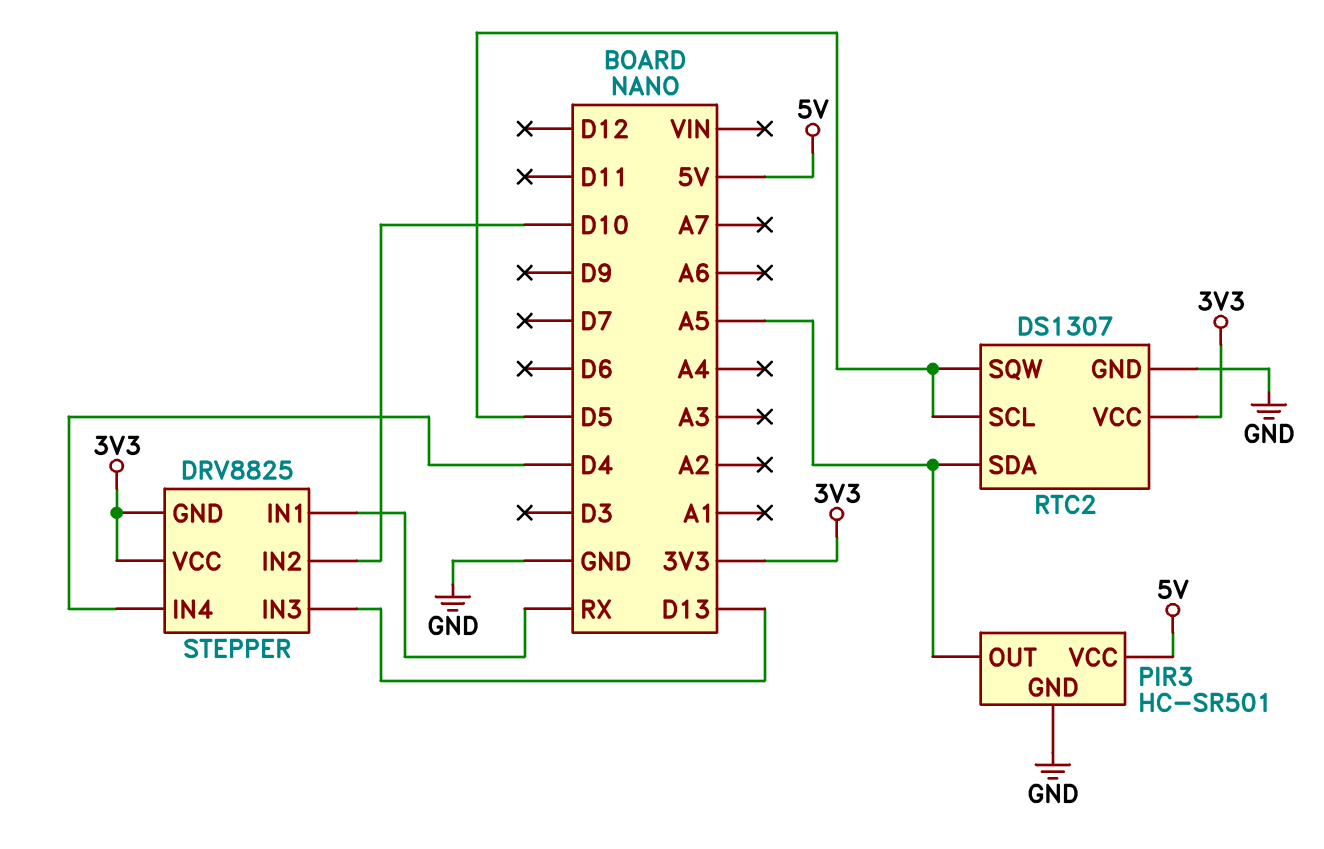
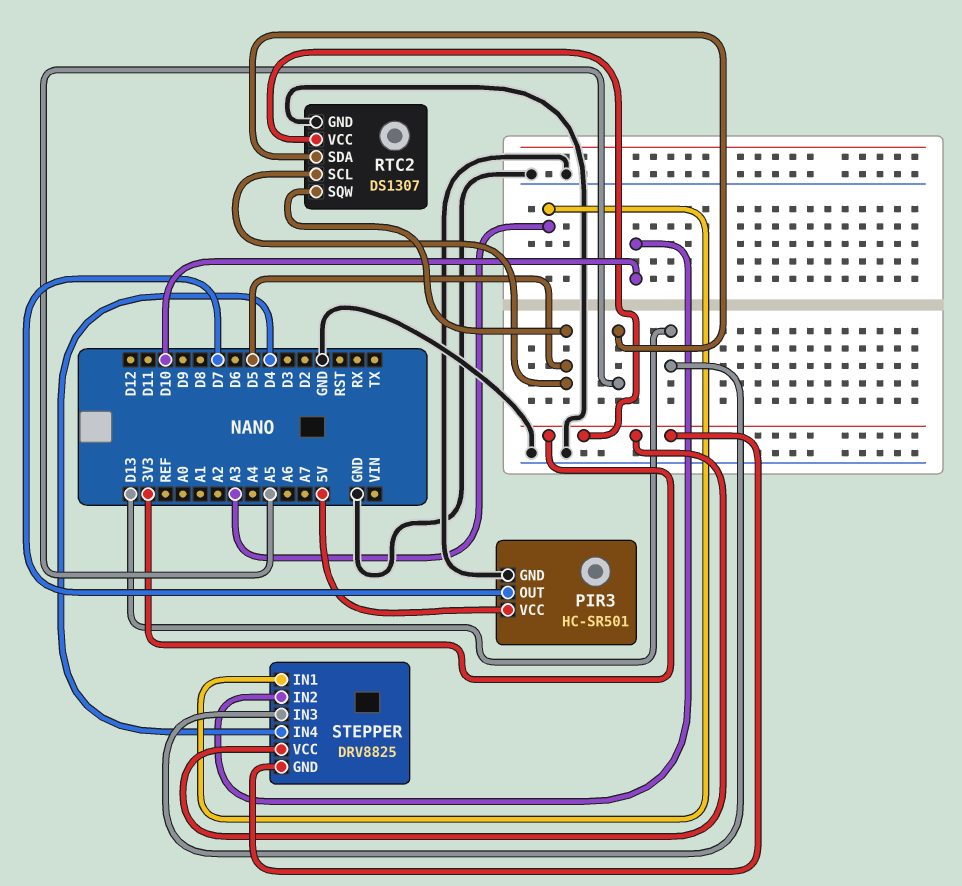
PIR3 pin OUT: A5 -> D7
STEPPER pin IN1: RX -> A3

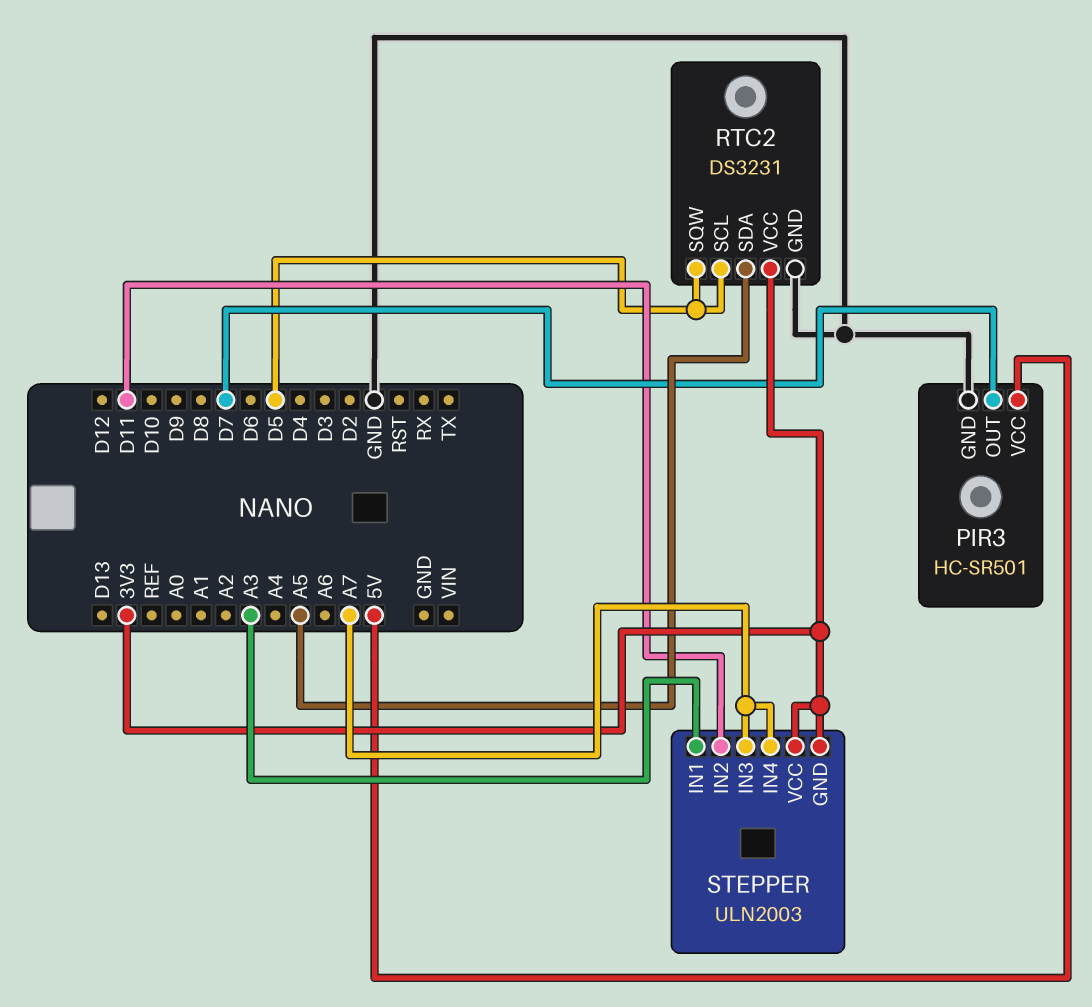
RTC2: DS1307 -> DS3231
STEPPER: DRV8825 -> ULN2003
STEPPER pin IN2: D10 -> D11
STEPPER pin IN3: D13 -> A7
STEPPER pin IN4: D4 -> A7

